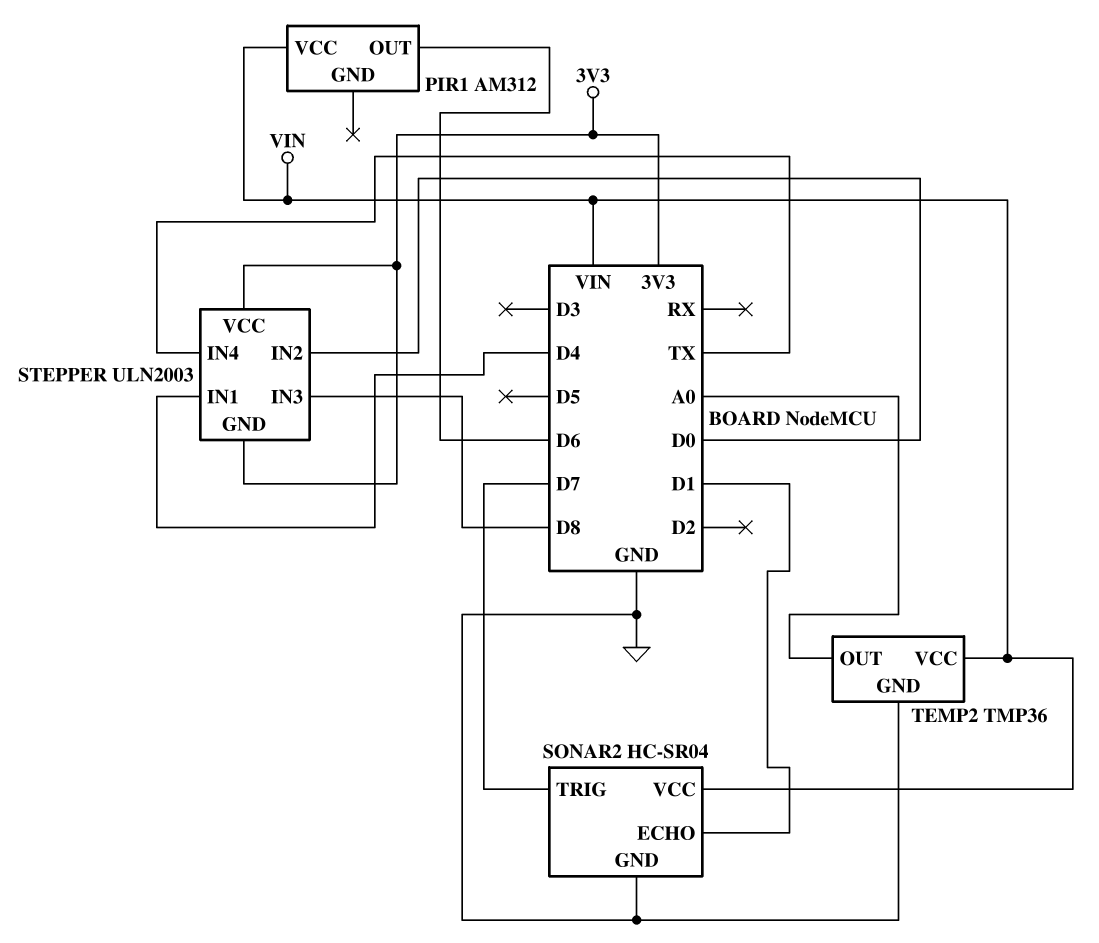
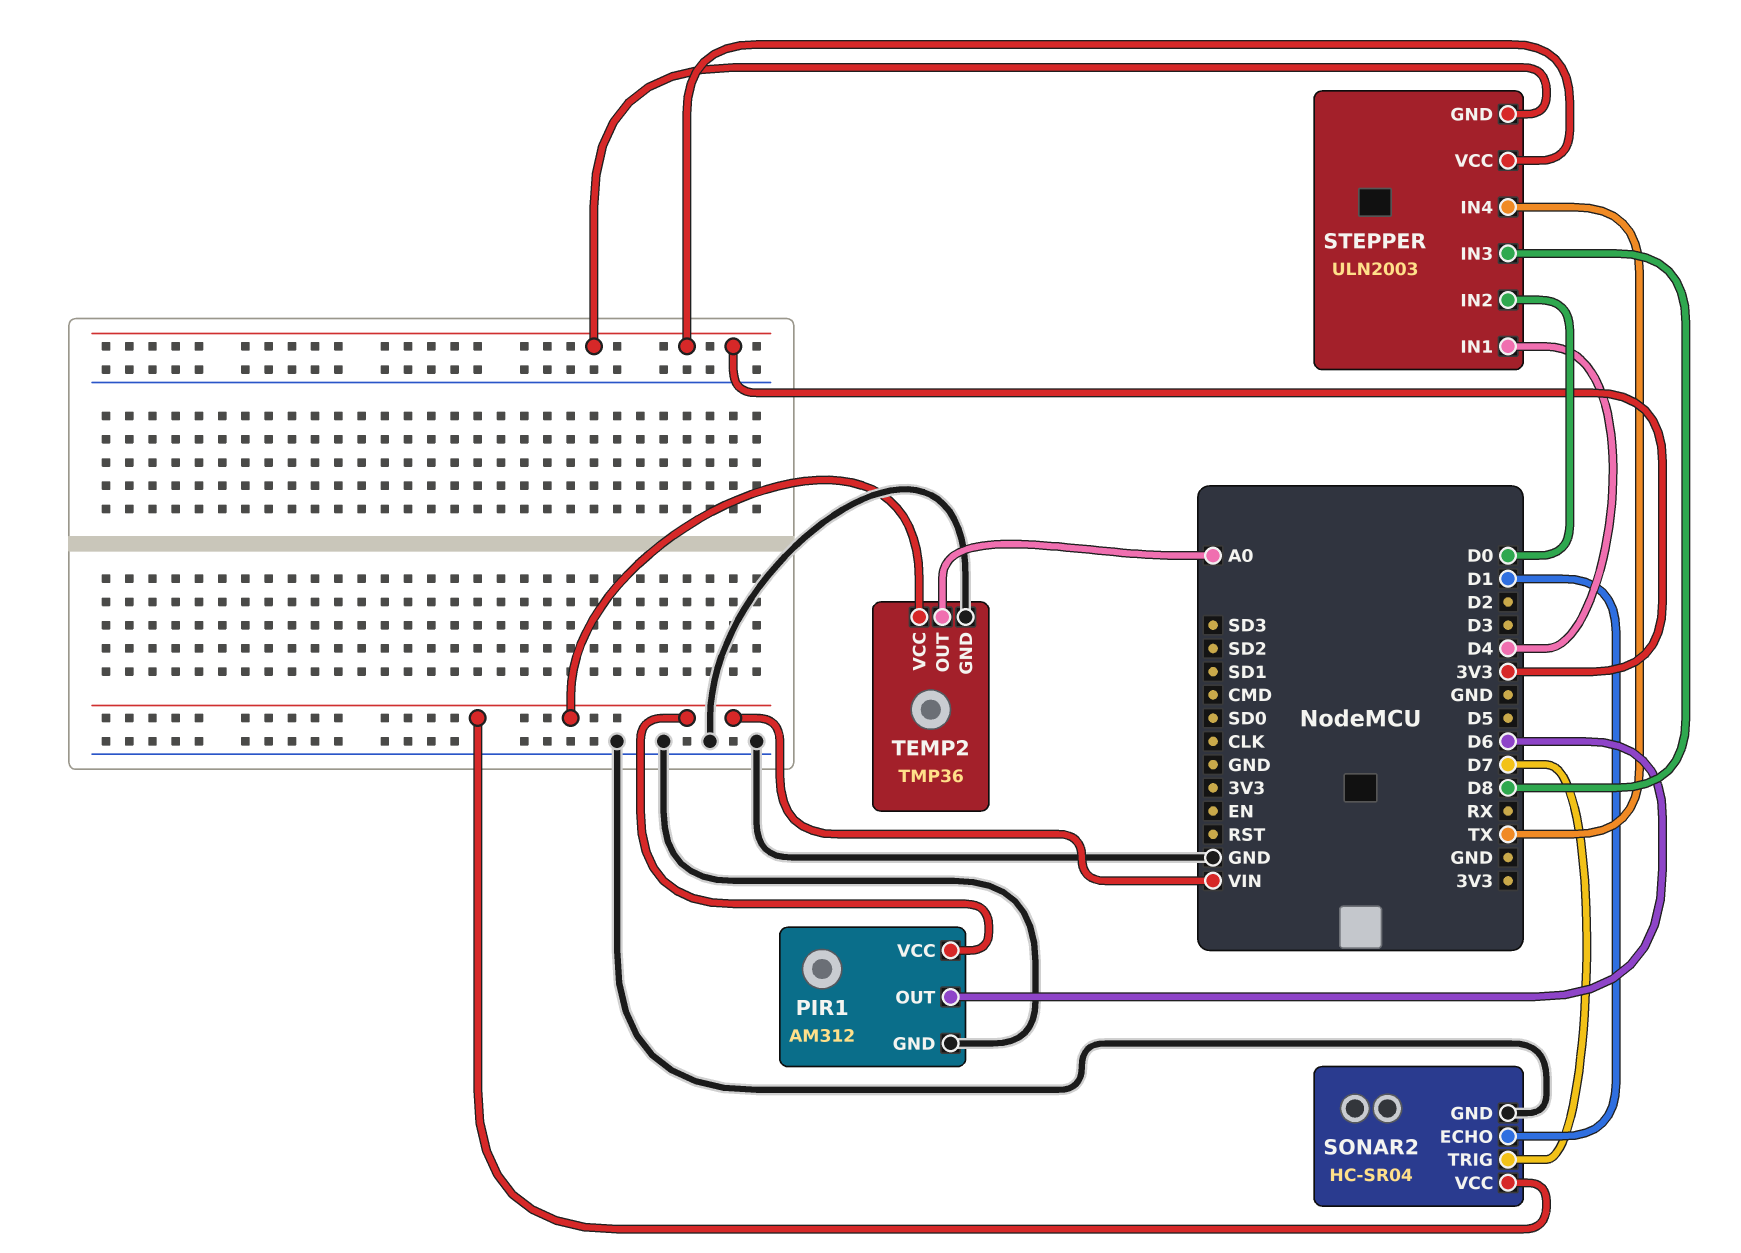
PIR1 pin GND: none -> GND

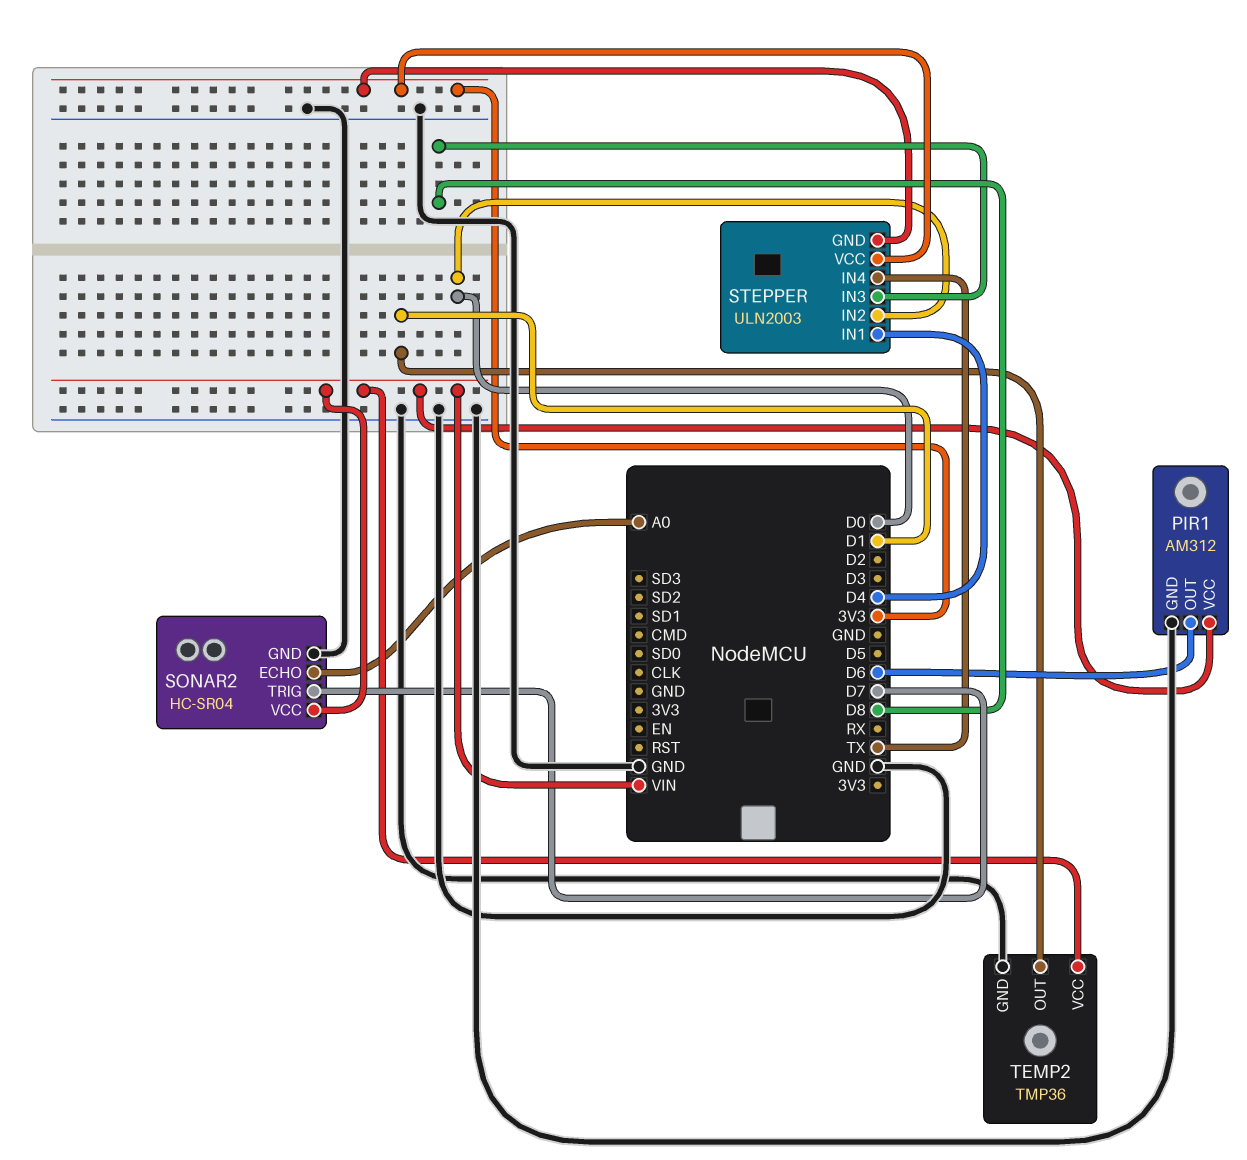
SONAR2 pin ECHO: D1 -> A0
TEMP2 pin OUT: A0 -> D1

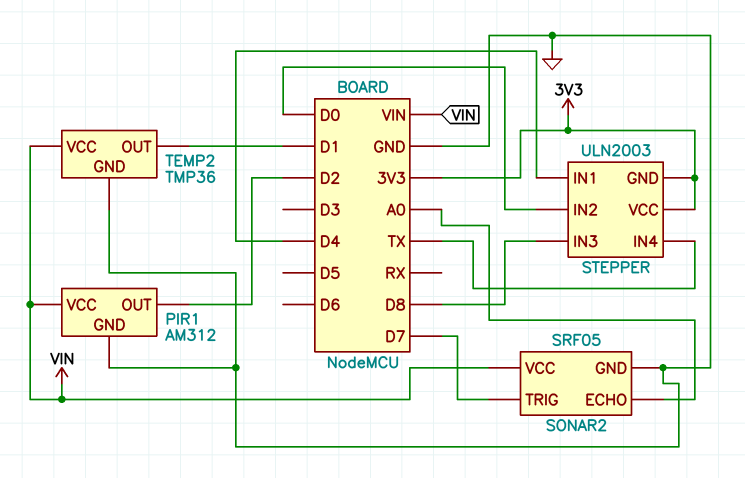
PIR1 pin OUT: D6 -> D2
SONAR2: HC-SR04 -> SRF05

